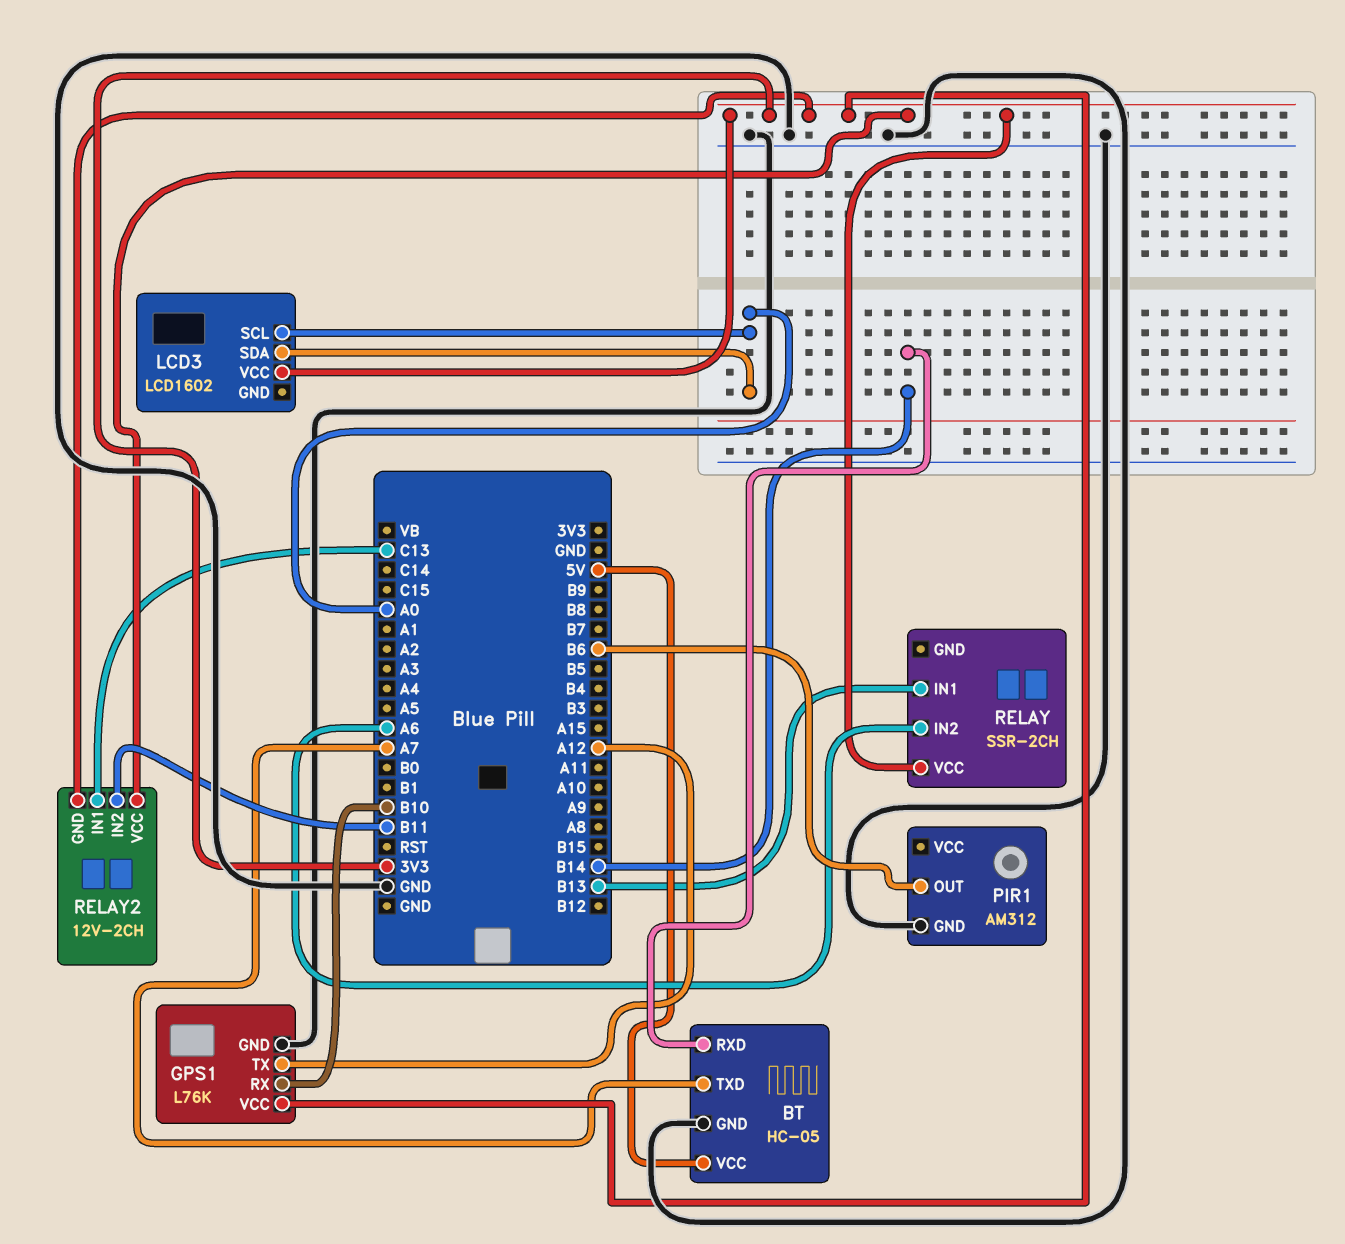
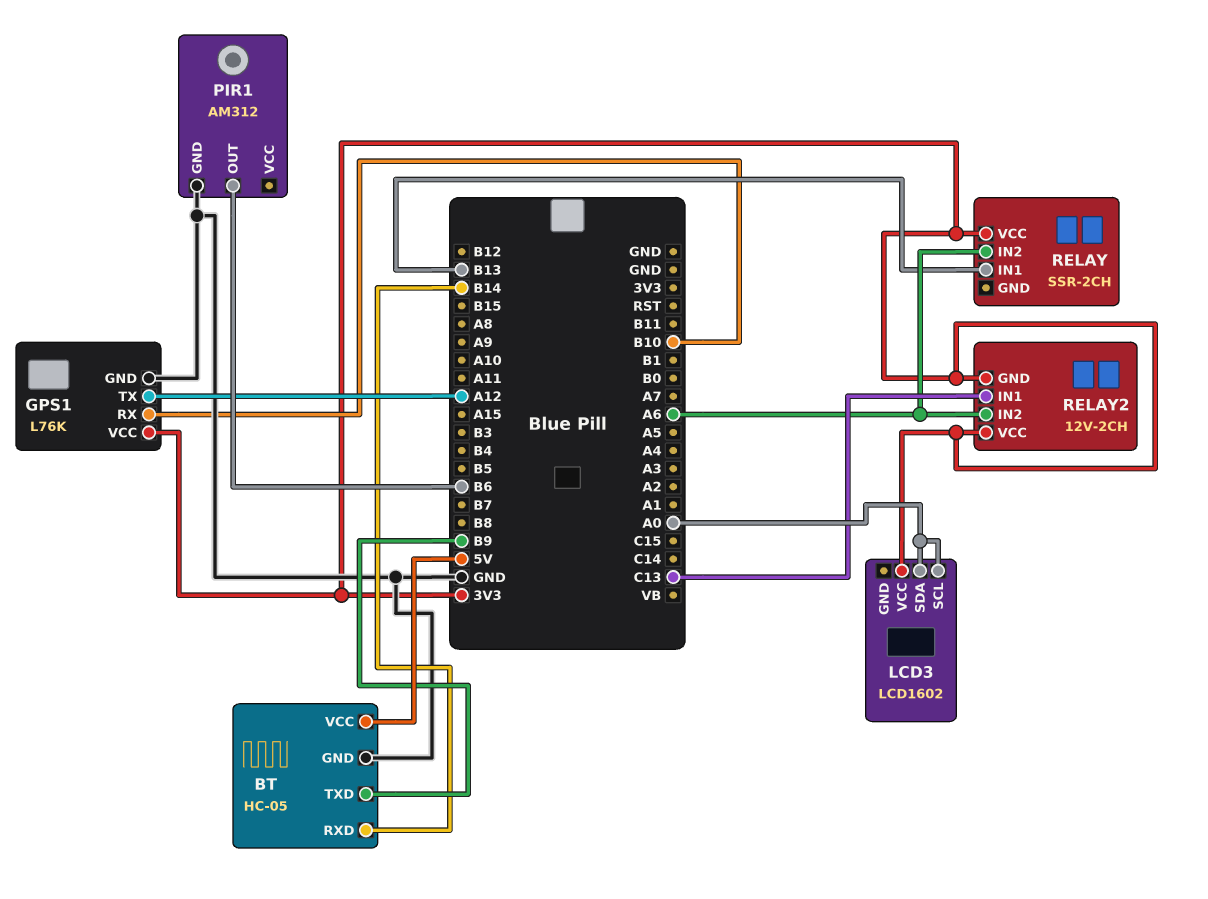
BT pin TXD: A7 -> B9
RELAY2 pin IN2: B11 -> A6

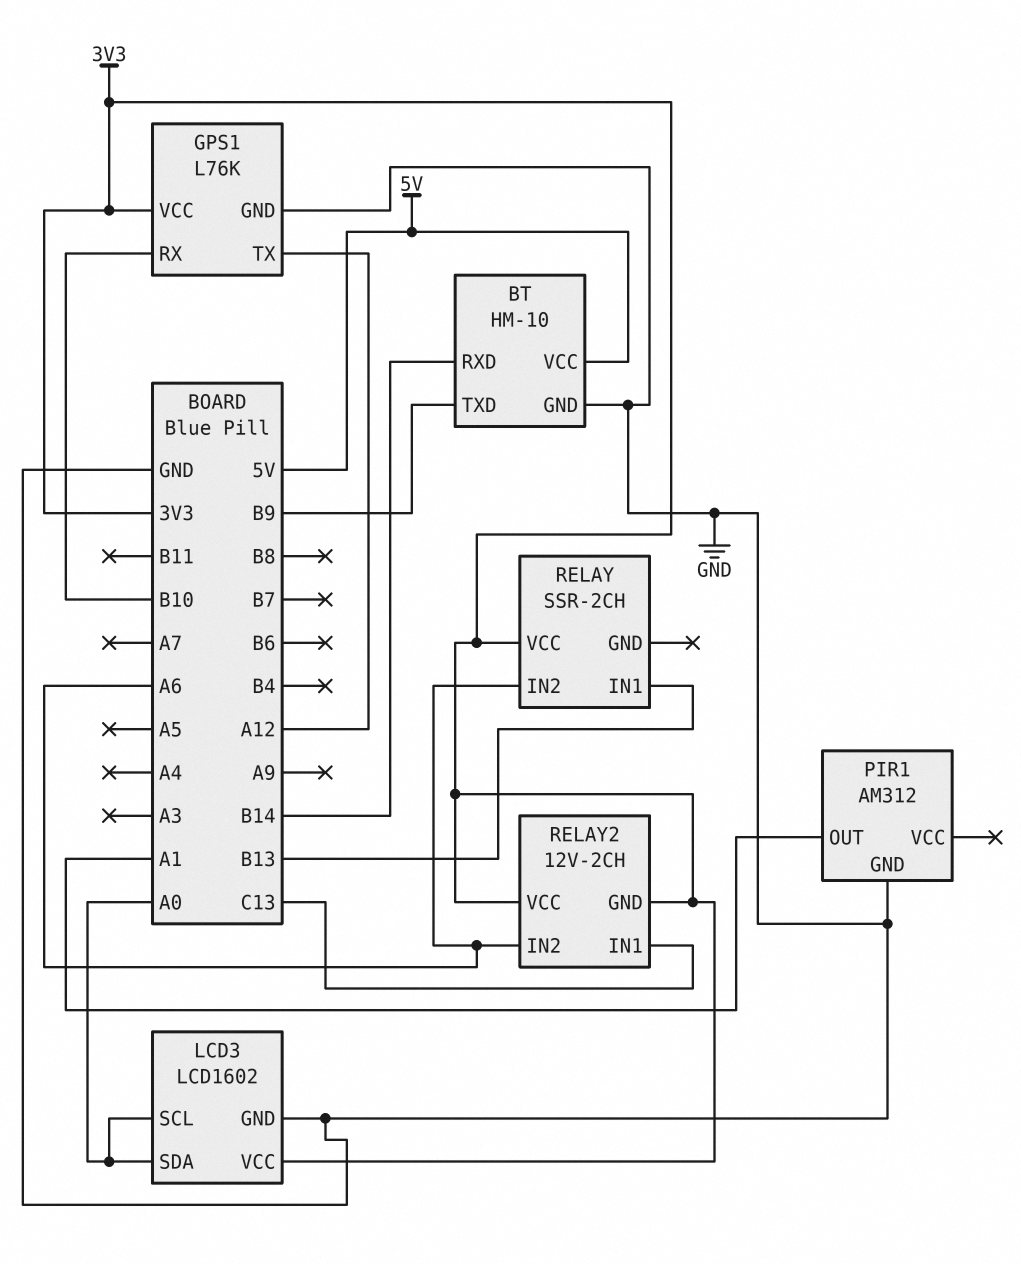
BT: HC-05 -> HM-10
LCD3 pin GND: none -> GND
PIR1 pin OUT: B6 -> A1

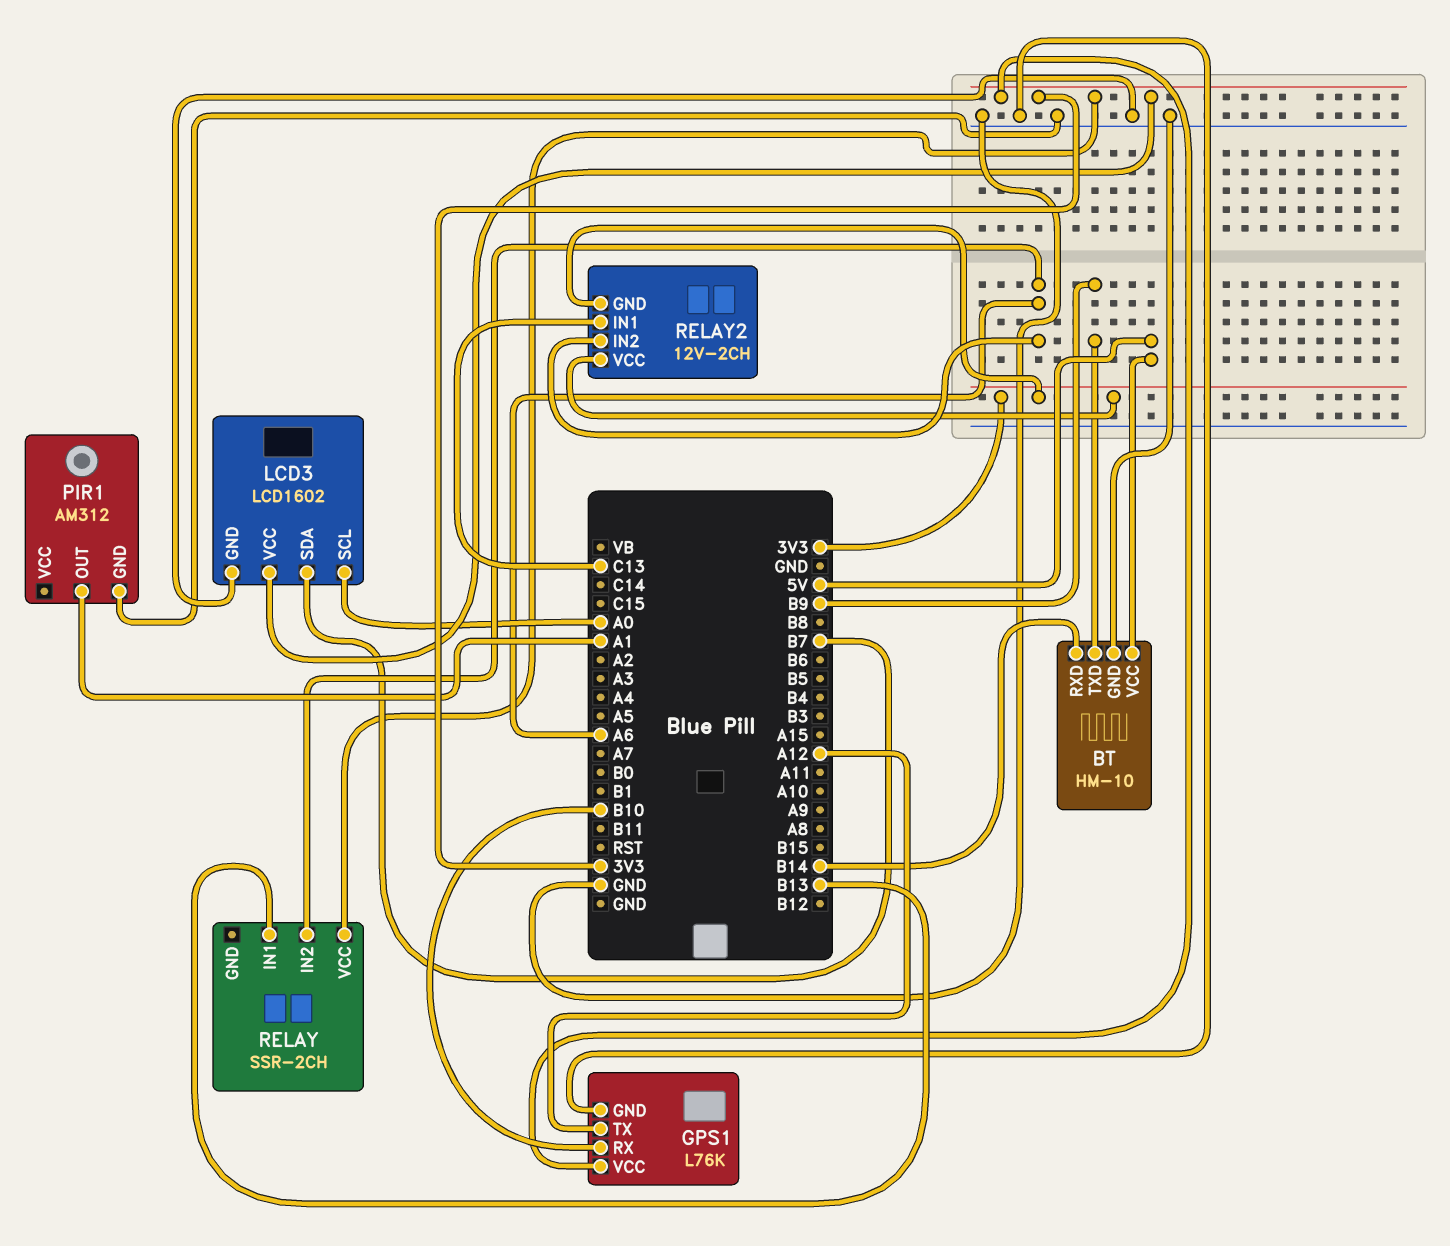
LCD3 pin SDA: A0 -> B7

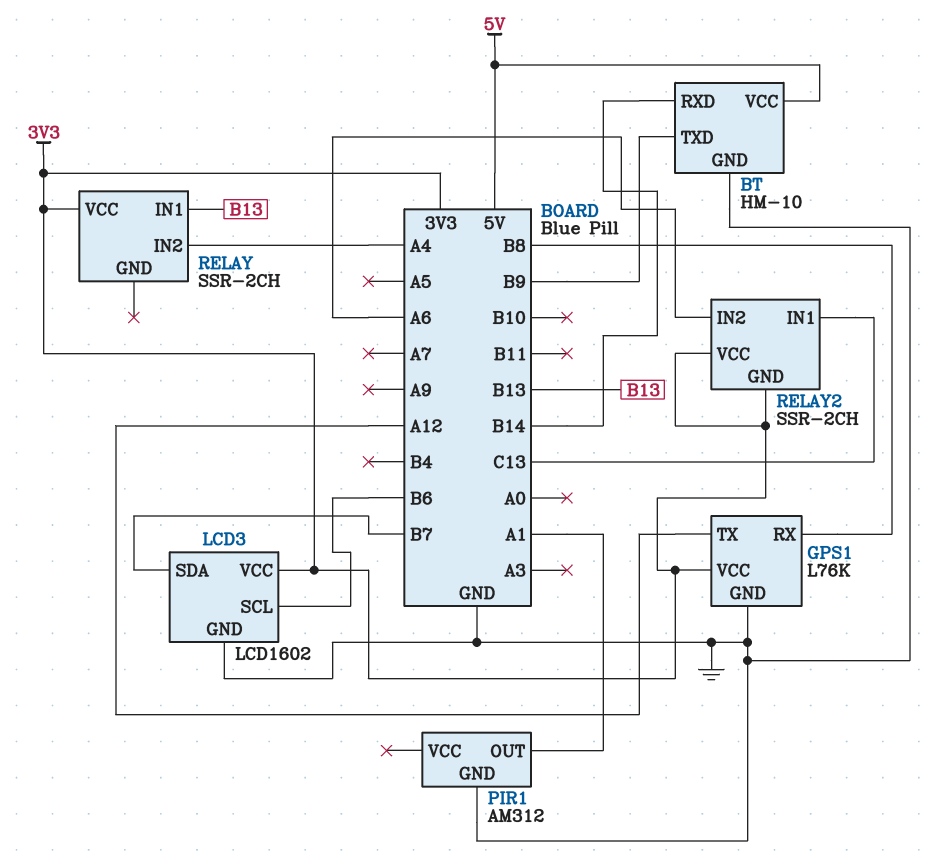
GPS1 pin RX: B10 -> B8
LCD3 pin SCL: A0 -> B6
RELAY pin IN2: A6 -> A4
RELAY2: 12V-2CH -> SSR-2CH

